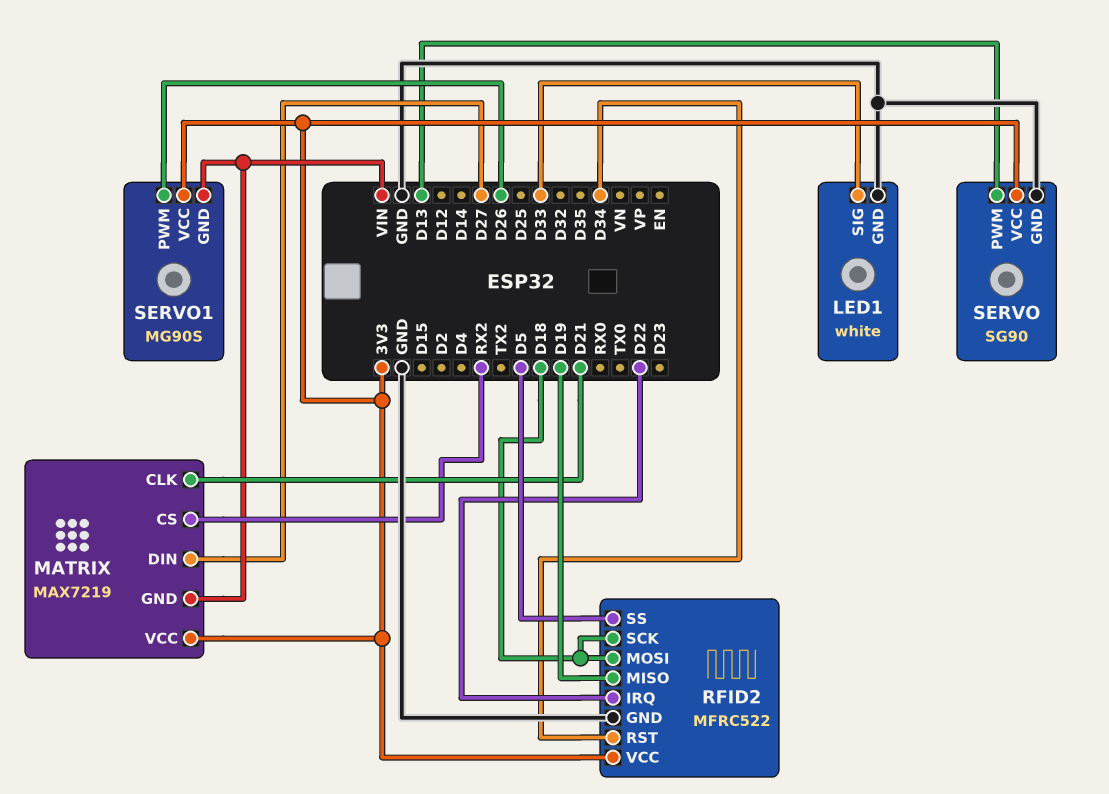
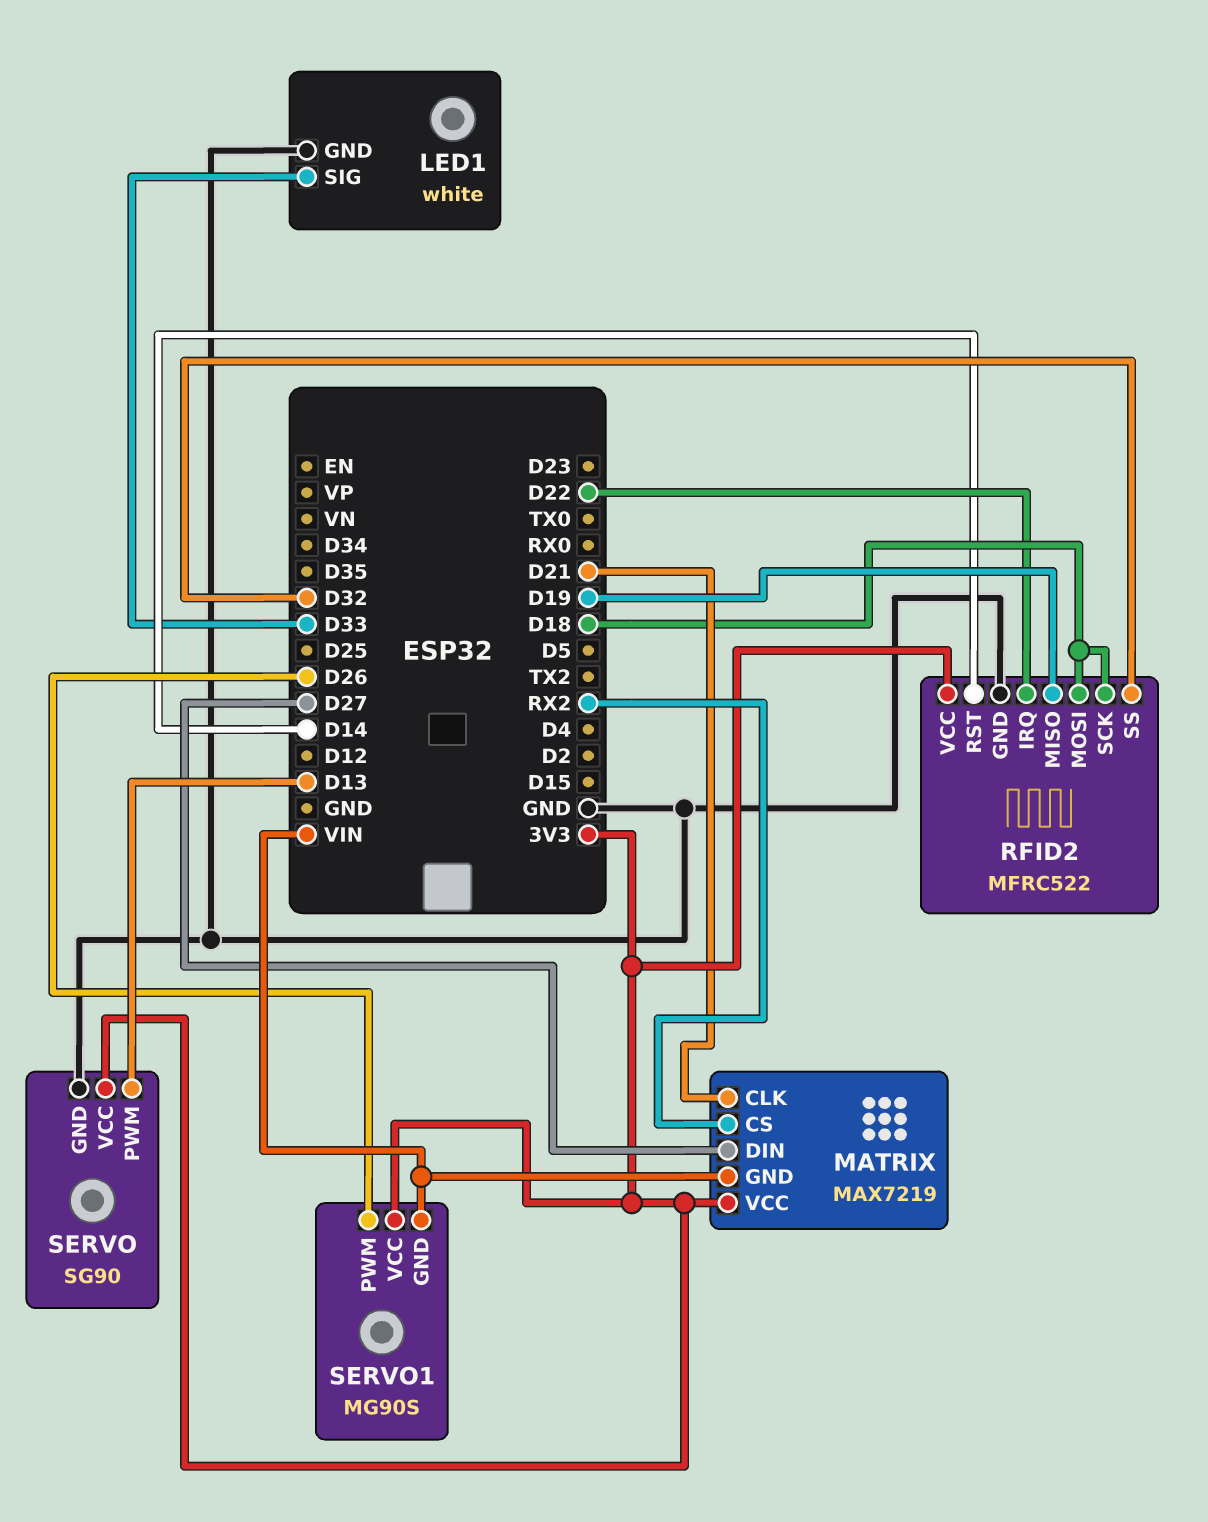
RFID2 pin RST: D34 -> D14
RFID2 pin SS: D5 -> D32

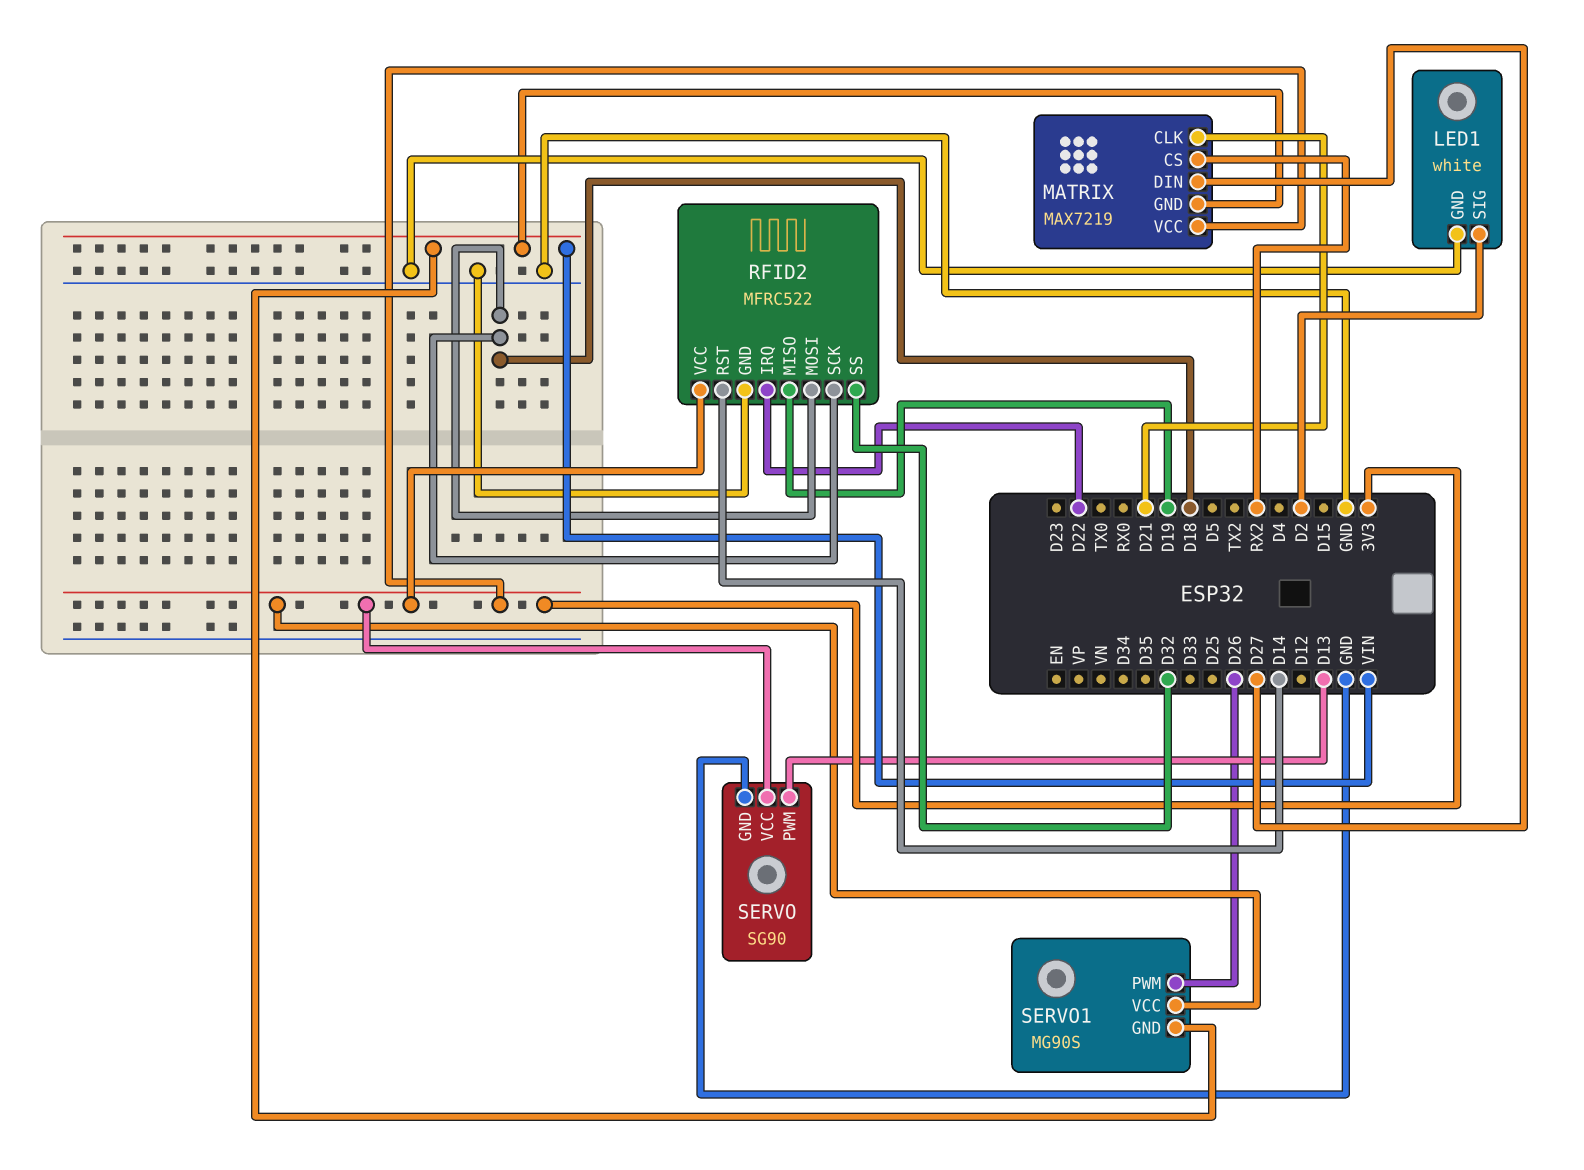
LED1 pin SIG: D33 -> D2

